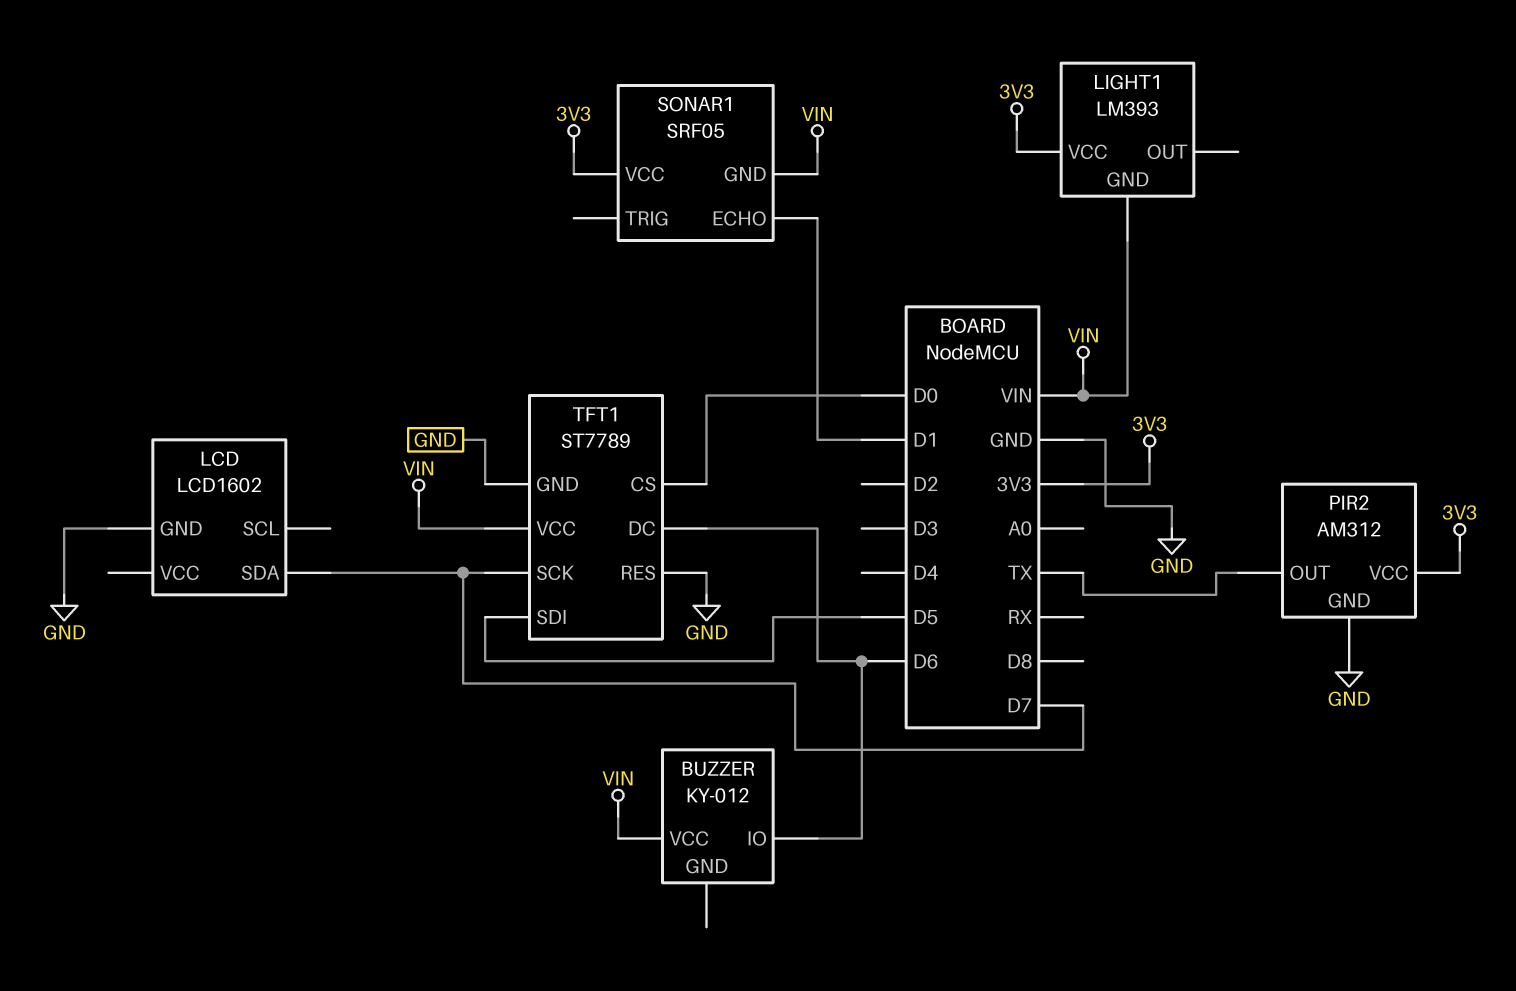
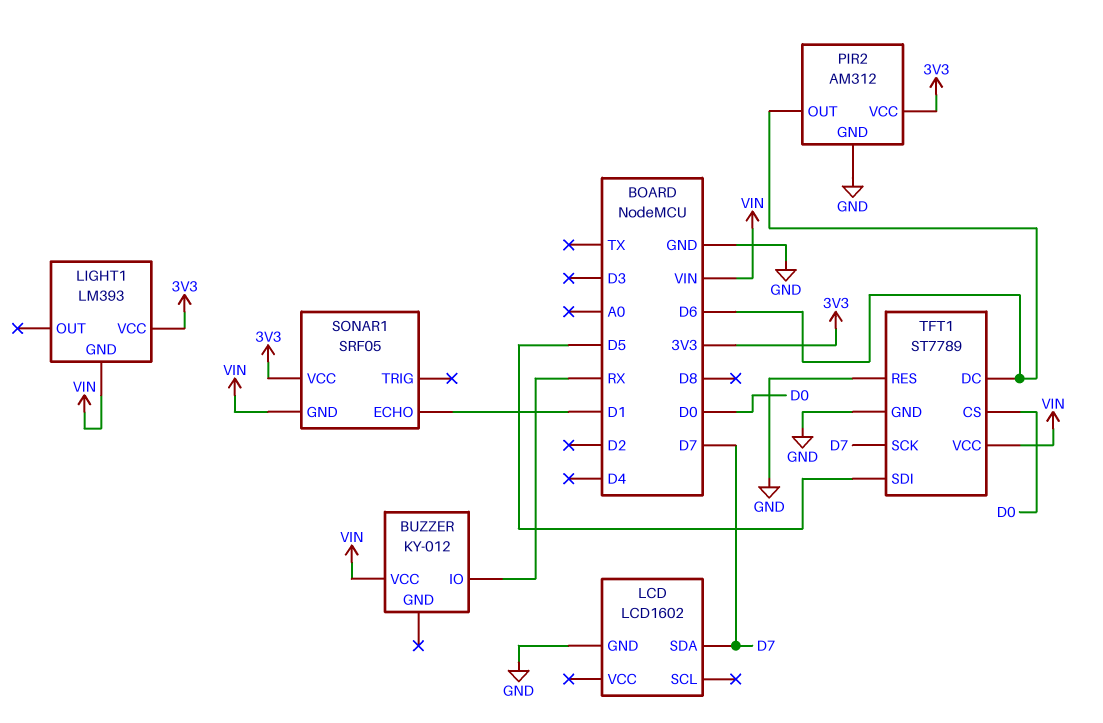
BUZZER pin IO: D6 -> RX
PIR2 pin OUT: TX -> D6

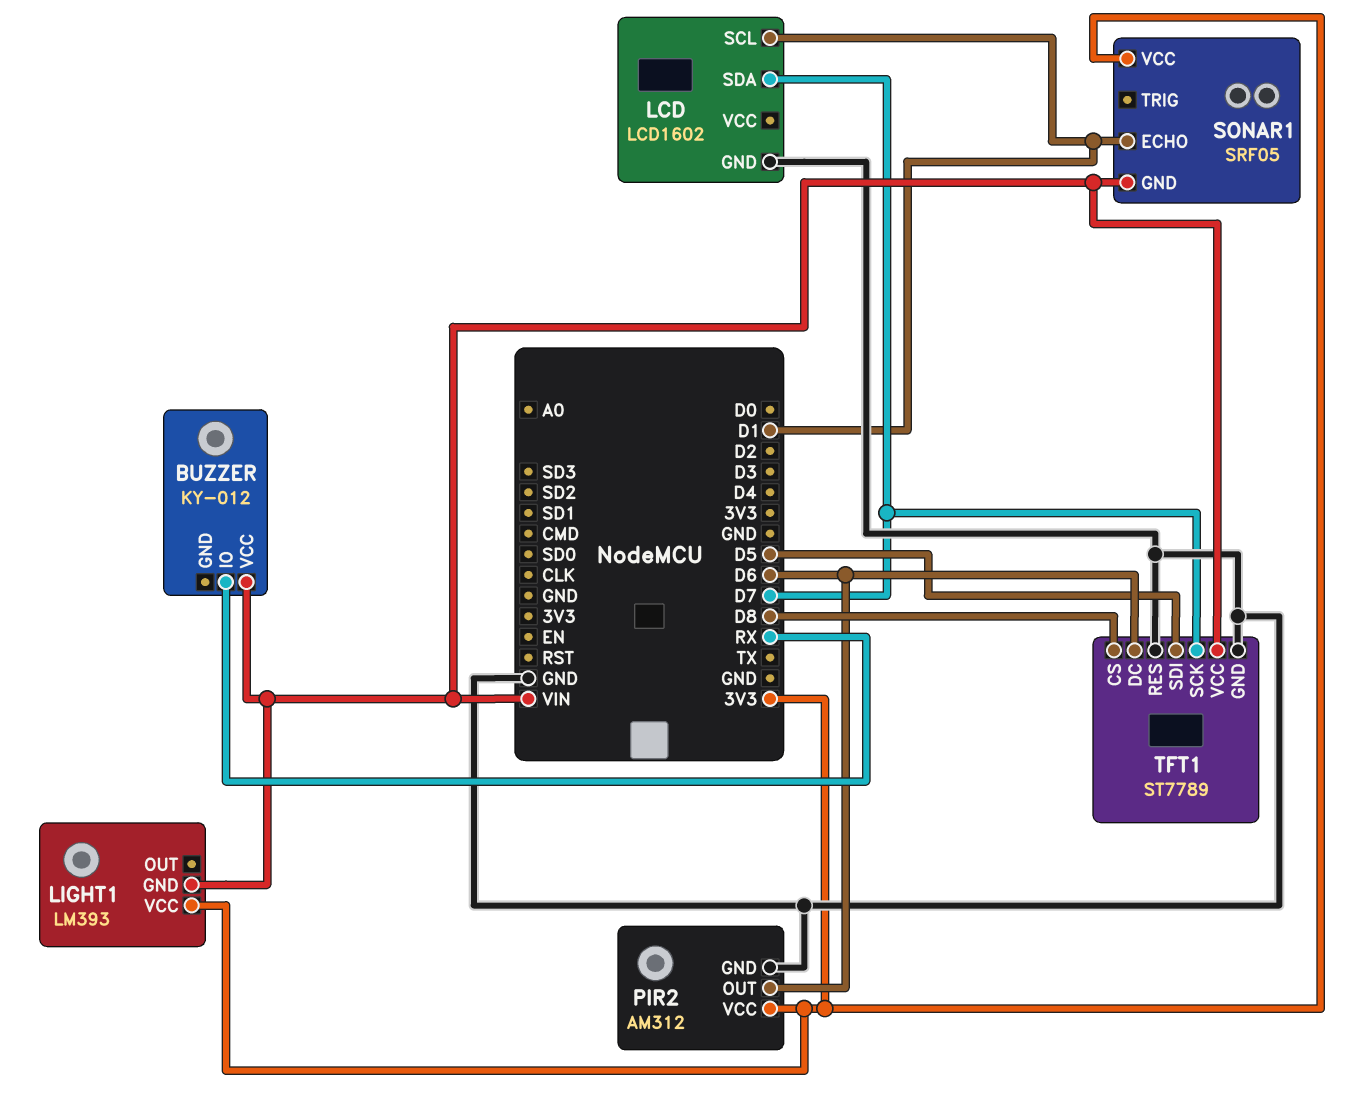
LCD pin SCL: none -> D1
TFT1 pin CS: D0 -> D8

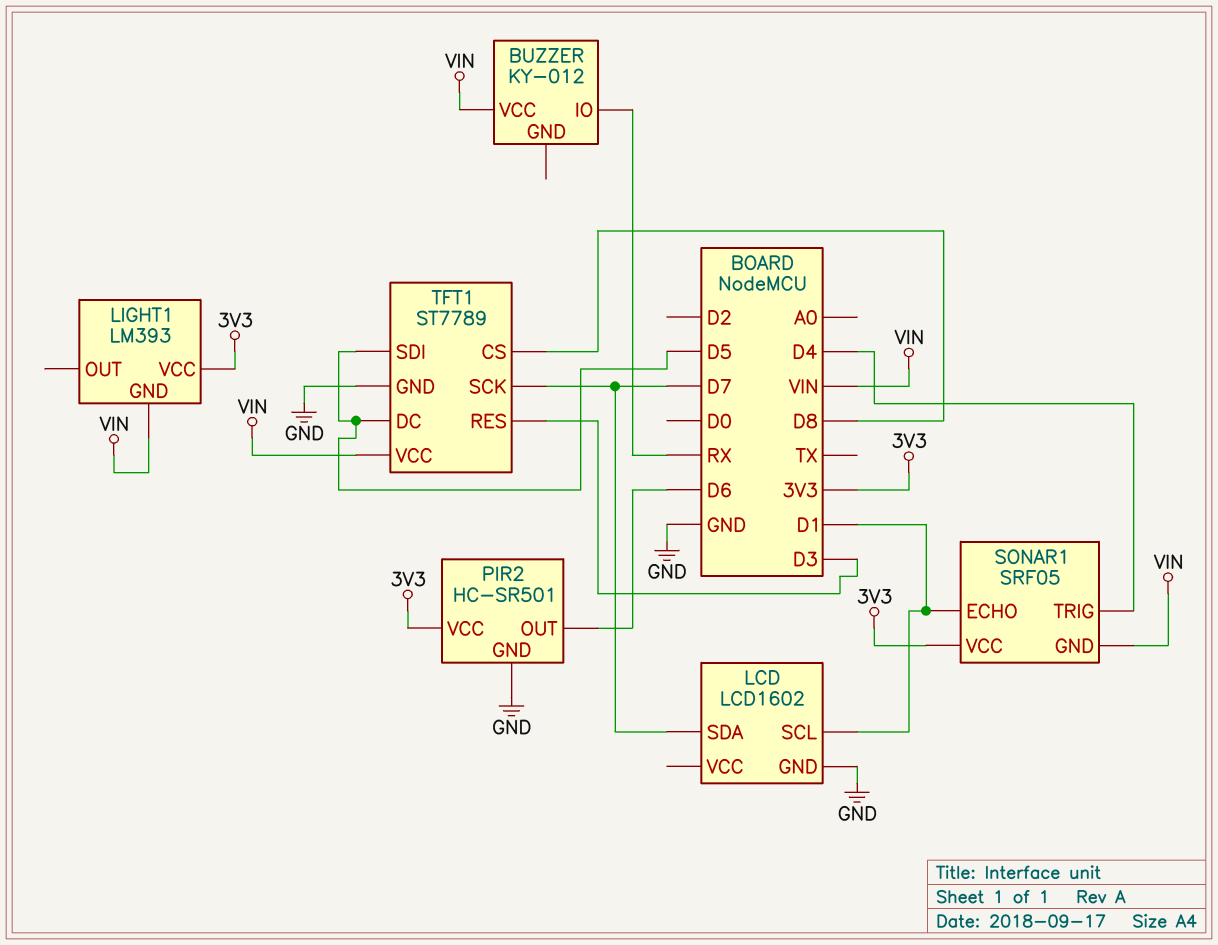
PIR2: AM312 -> HC-SR501
SONAR1 pin TRIG: none -> D4
TFT1 pin DC: D6 -> D5
TFT1 pin RES: GND -> D3

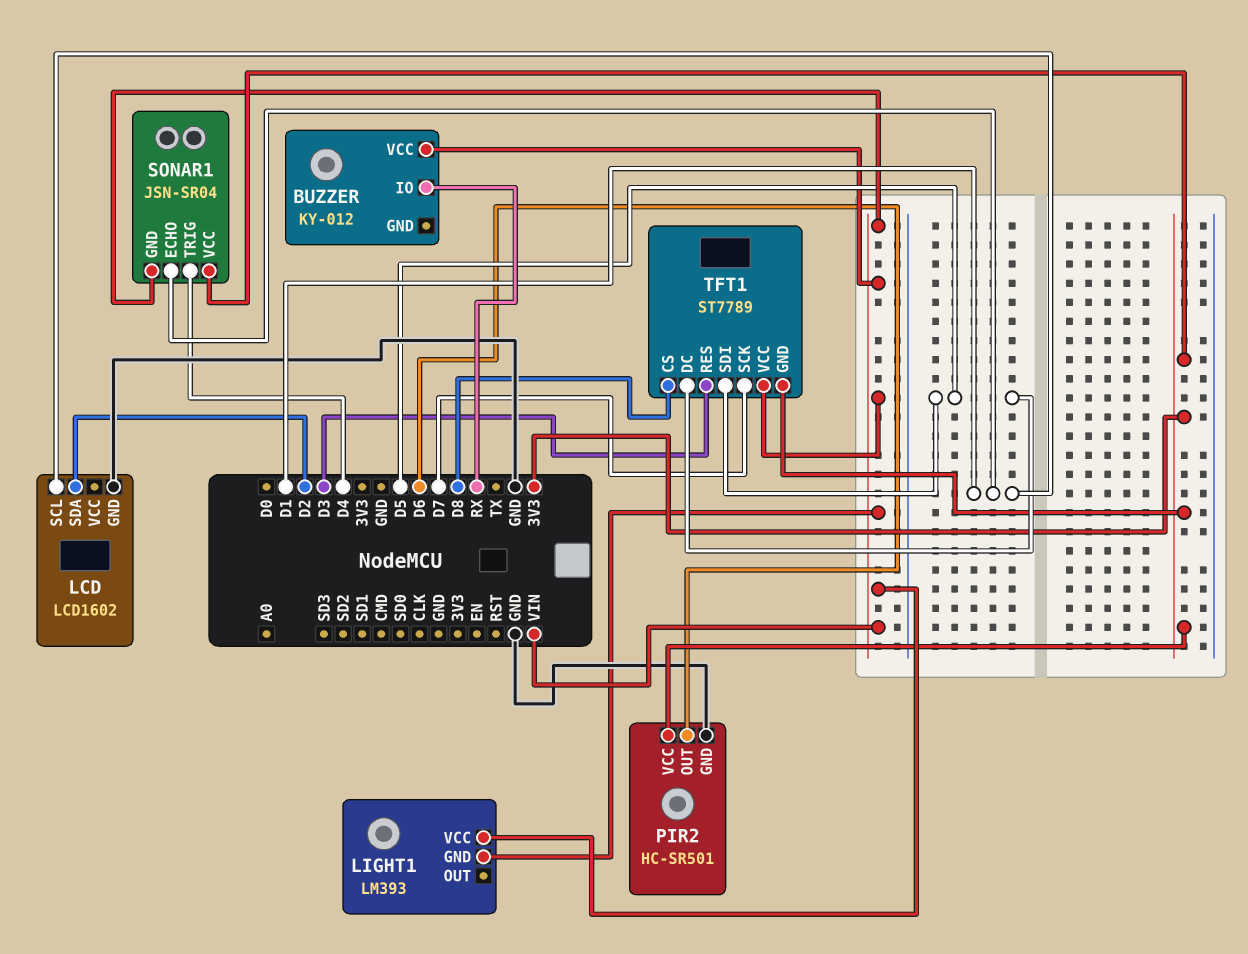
LCD pin SDA: D7 -> D2
LIGHT1 pin VCC: 3V3 -> VIN
SONAR1: SRF05 -> JSN-SR04
TFT1 pin GND: GND -> 3V3

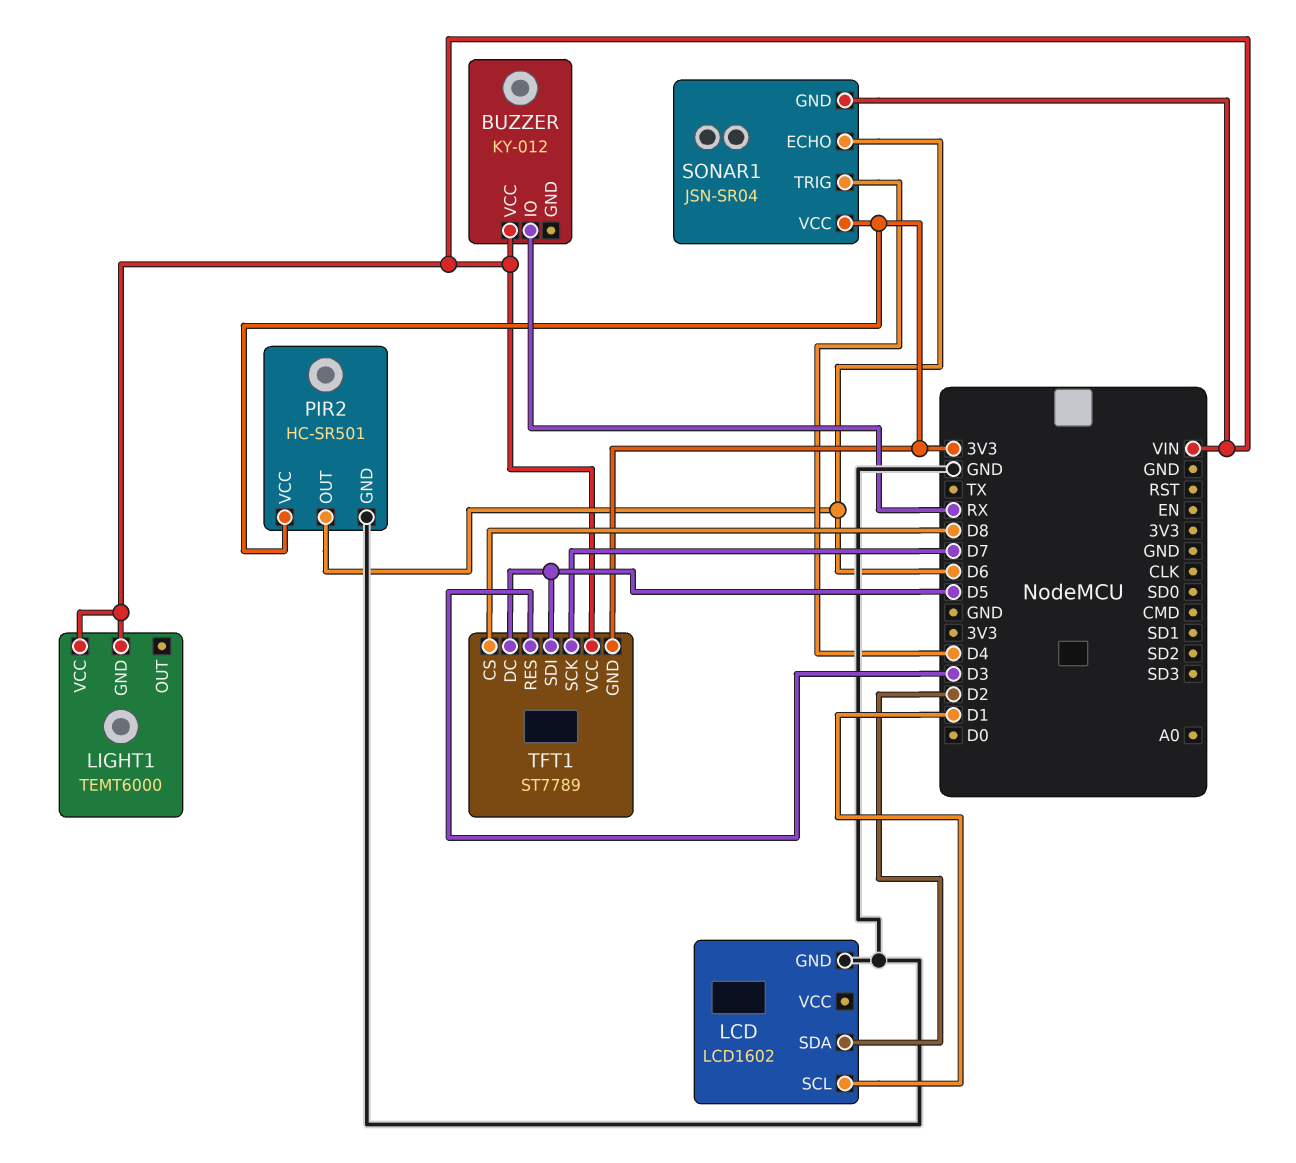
LIGHT1: LM393 -> TEMT6000
SONAR1 pin ECHO: D1 -> D6

